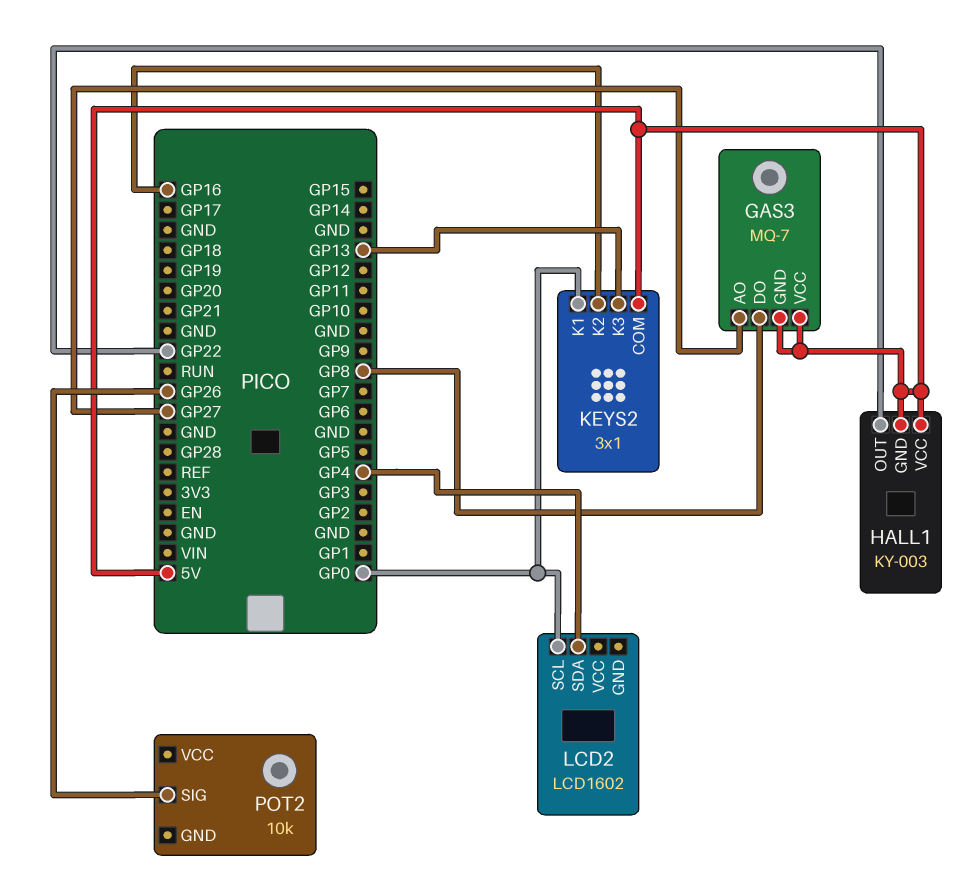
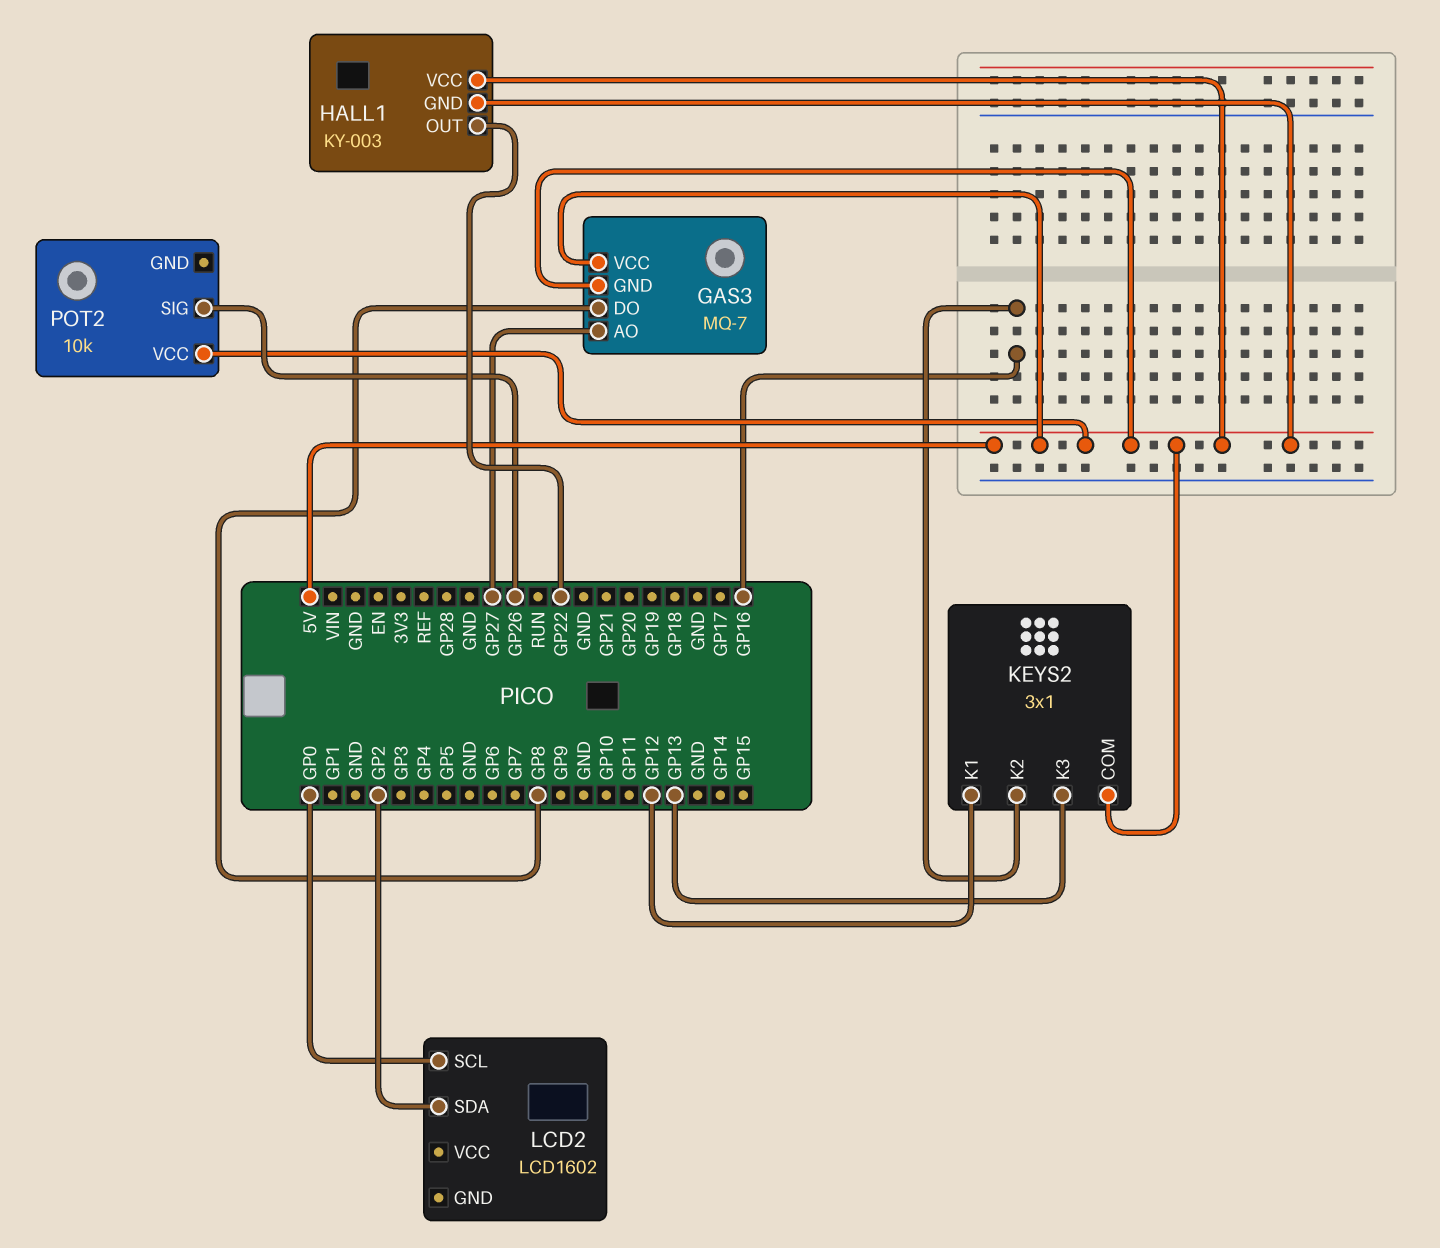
KEYS2 pin K1: GP0 -> GP12
LCD2 pin SDA: GP4 -> GP2
POT2 pin VCC: none -> 5V

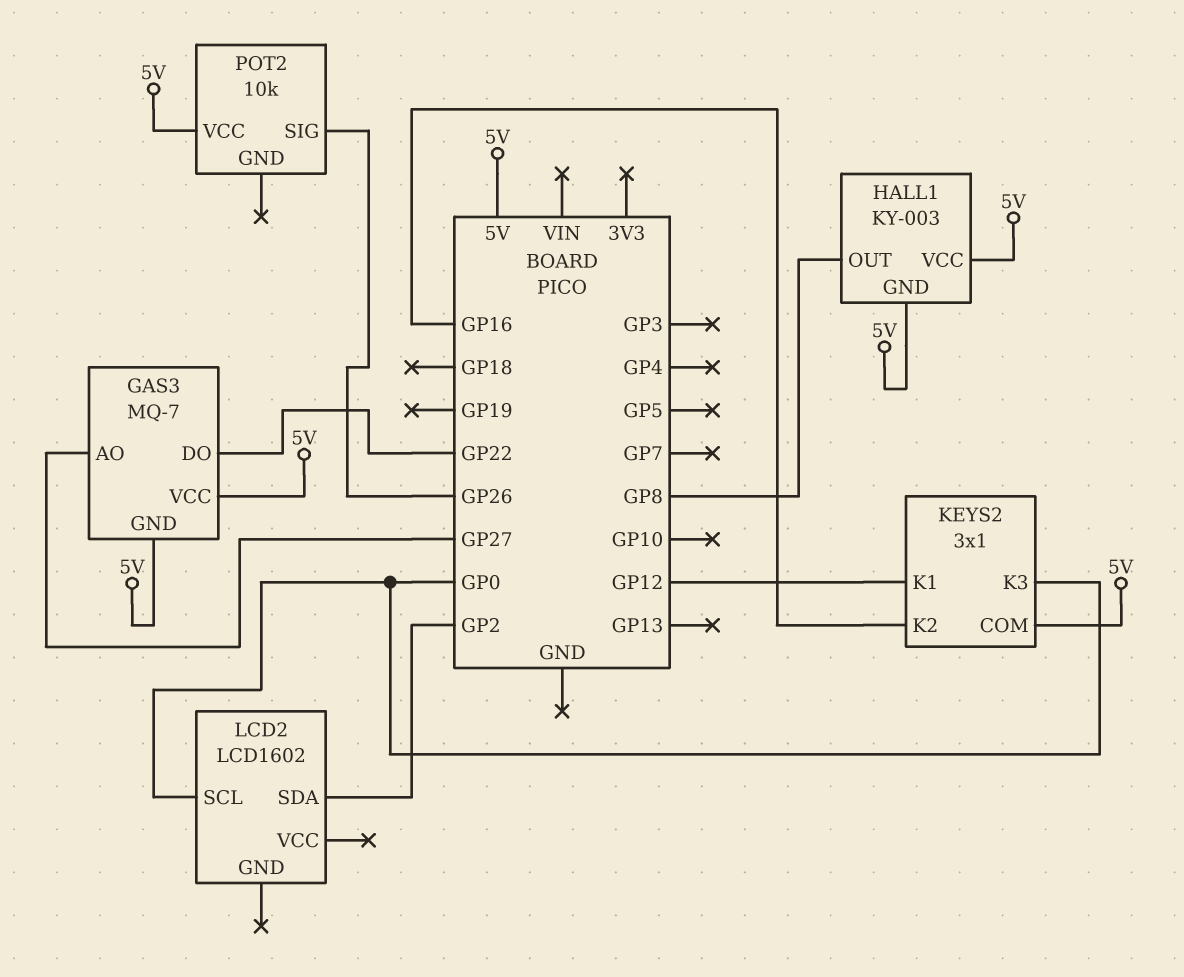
GAS3 pin DO: GP8 -> GP22
HALL1 pin OUT: GP22 -> GP8
KEYS2 pin K3: GP13 -> GP0

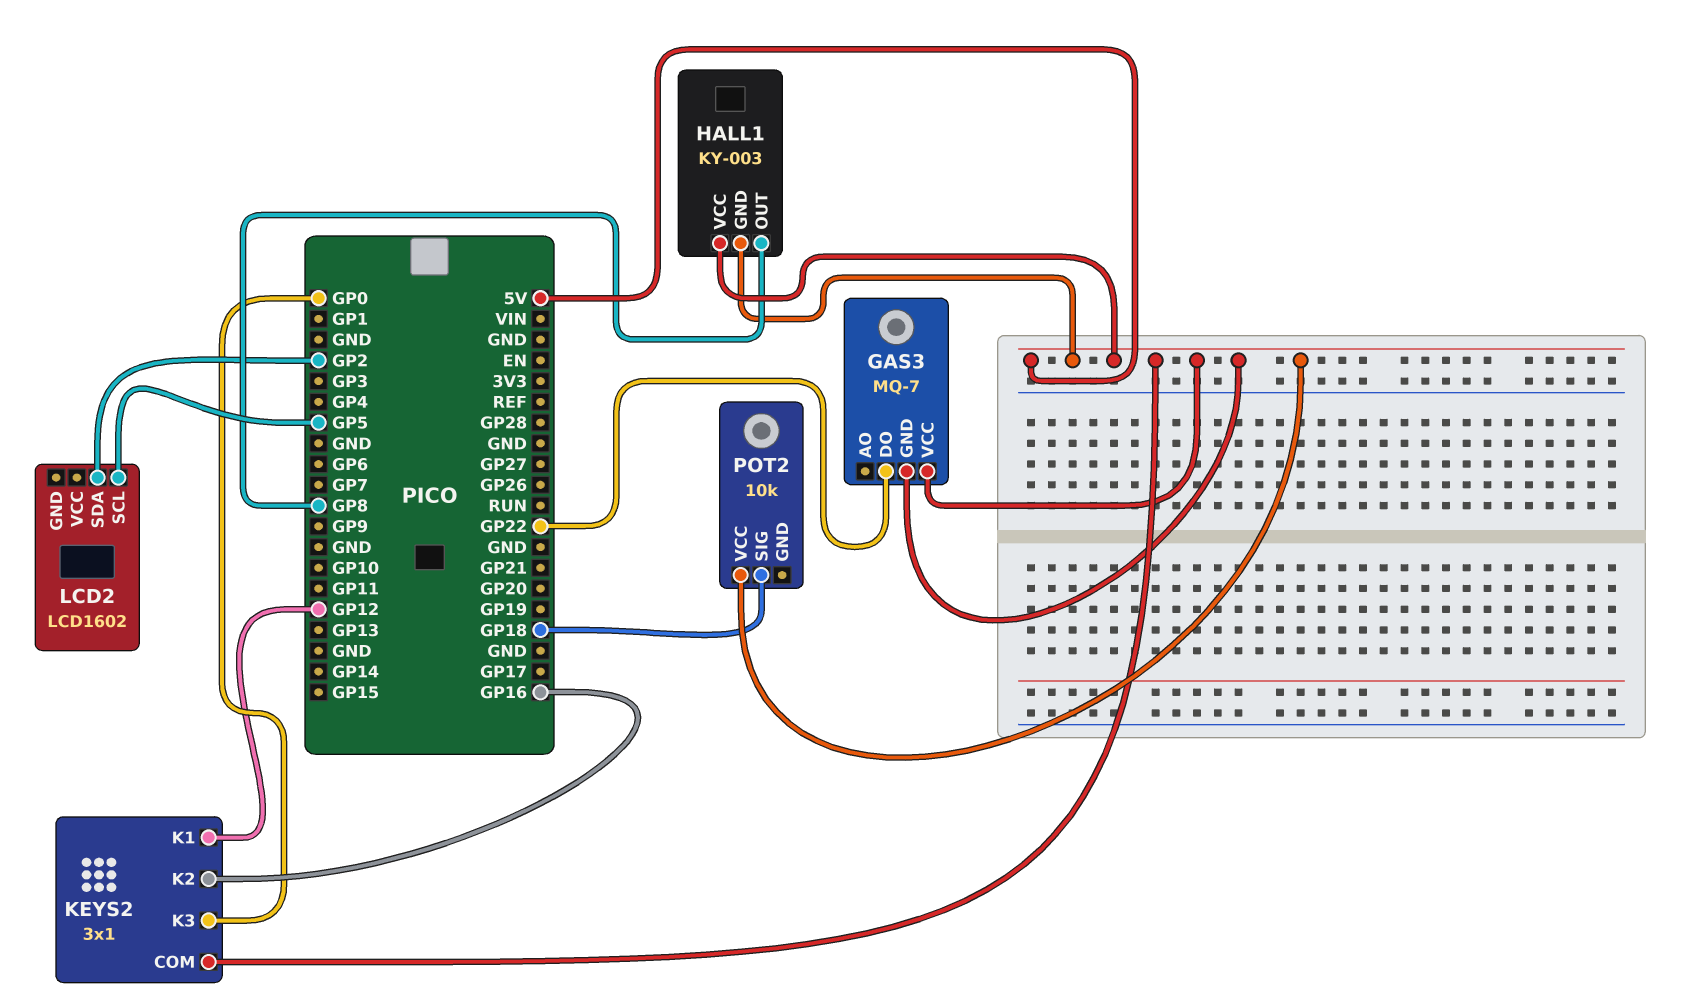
GAS3 pin AO: GP27 -> none
LCD2 pin SCL: GP0 -> GP5
POT2 pin SIG: GP26 -> GP18

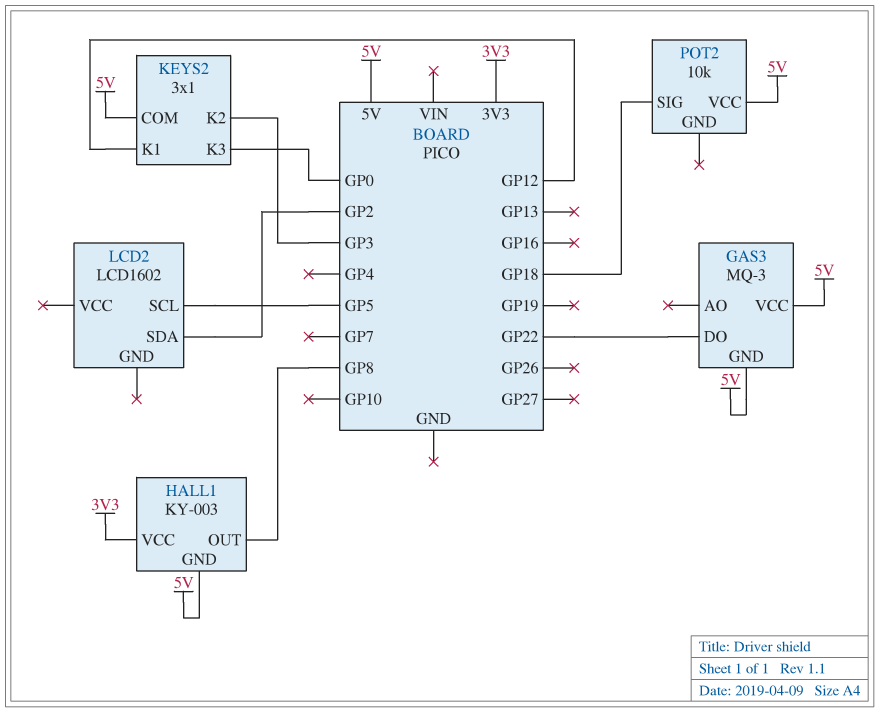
GAS3: MQ-7 -> MQ-3
HALL1 pin VCC: 5V -> 3V3
KEYS2 pin K2: GP16 -> GP3

